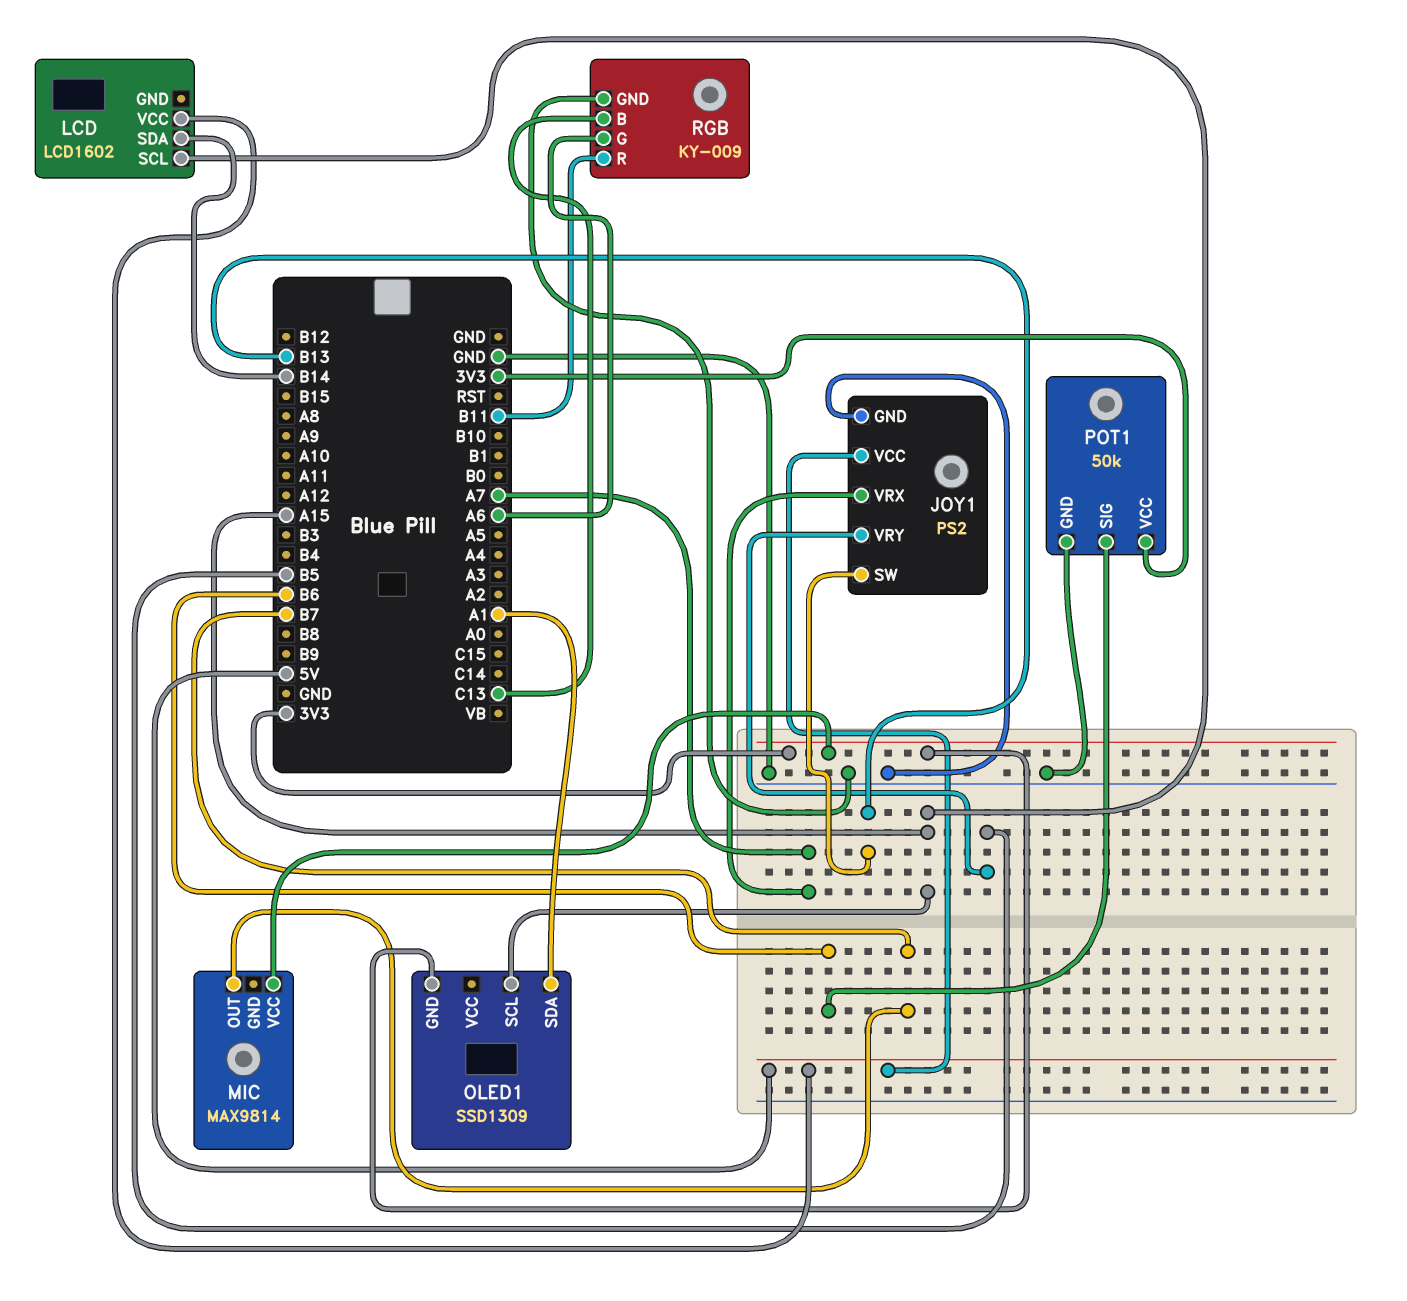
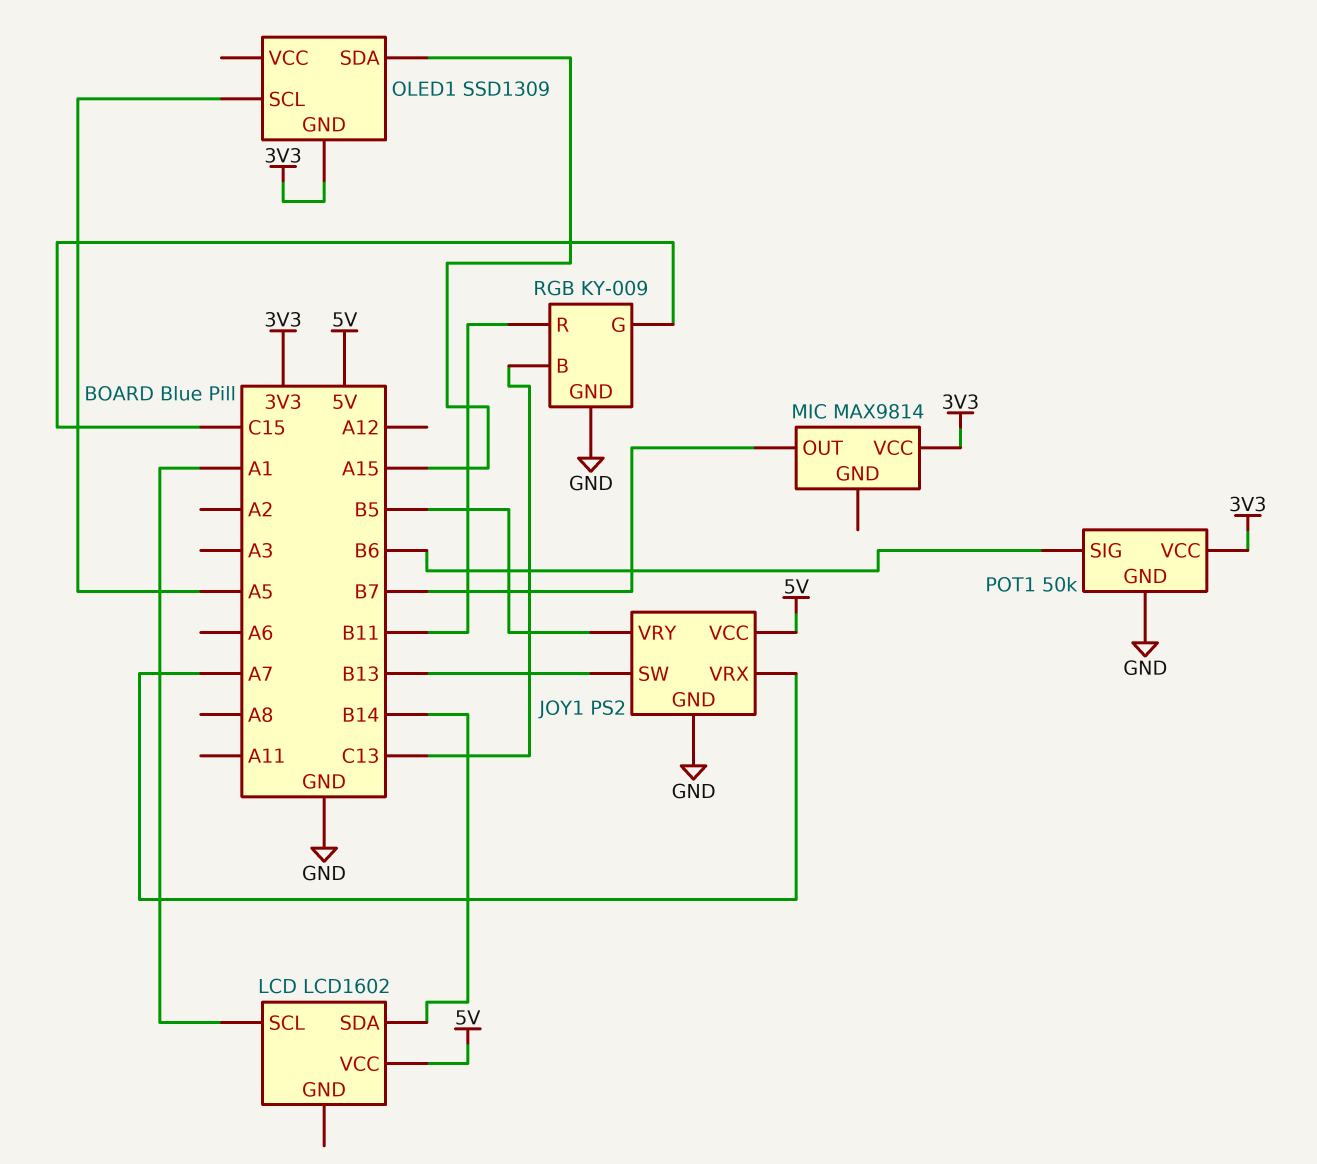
LCD pin SCL: A15 -> A1
OLED1 pin SCL: A15 -> A5
OLED1 pin SDA: A1 -> A15
RGB pin G: A6 -> C15

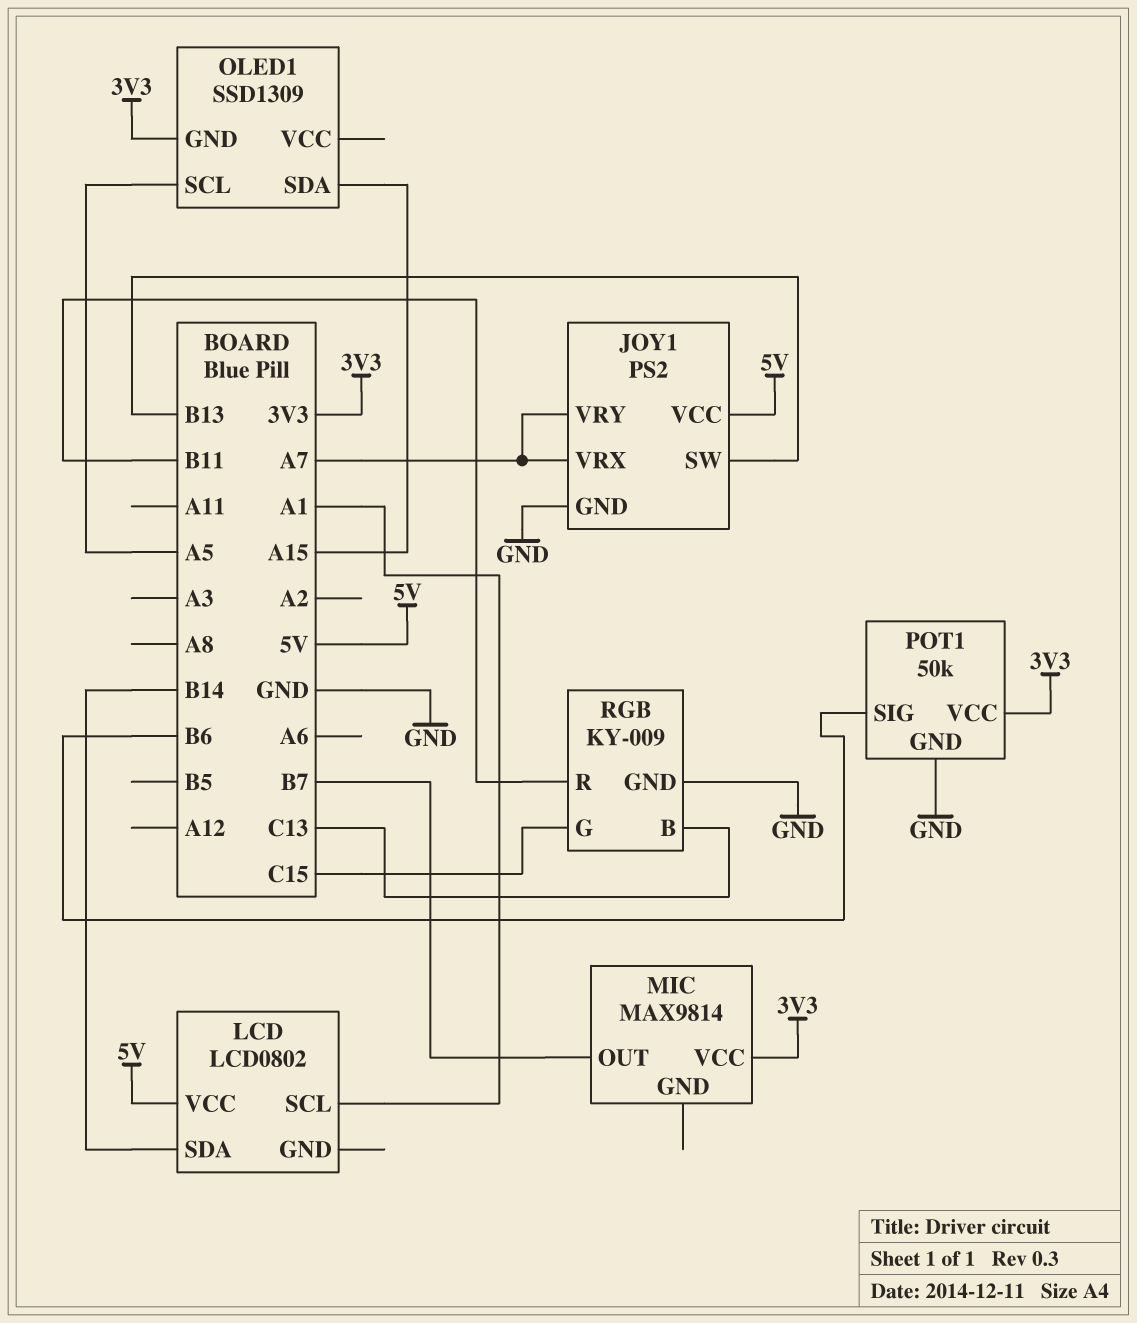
JOY1 pin VRY: B5 -> A7
LCD: LCD1602 -> LCD0802

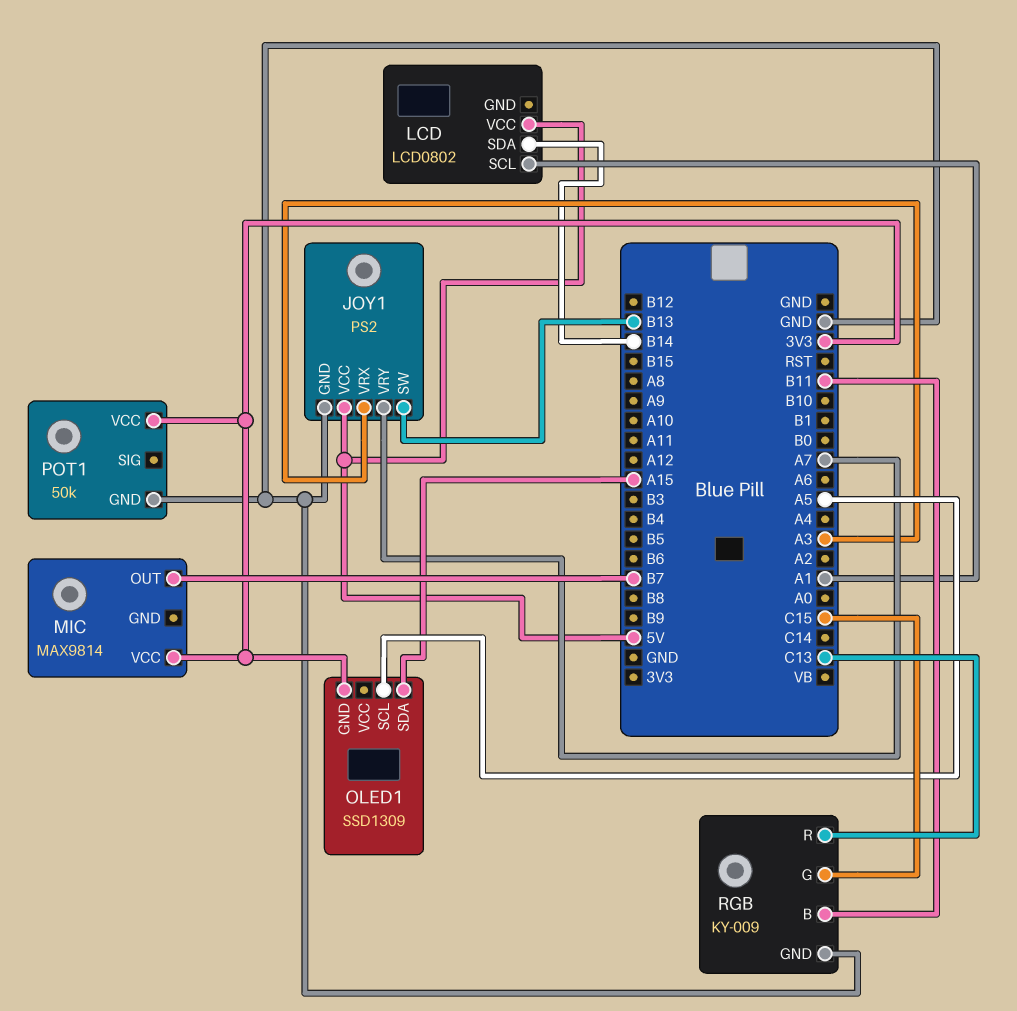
JOY1 pin VRX: A7 -> A3
POT1 pin SIG: B6 -> none
RGB pin B: C13 -> B11
RGB pin R: B11 -> C13

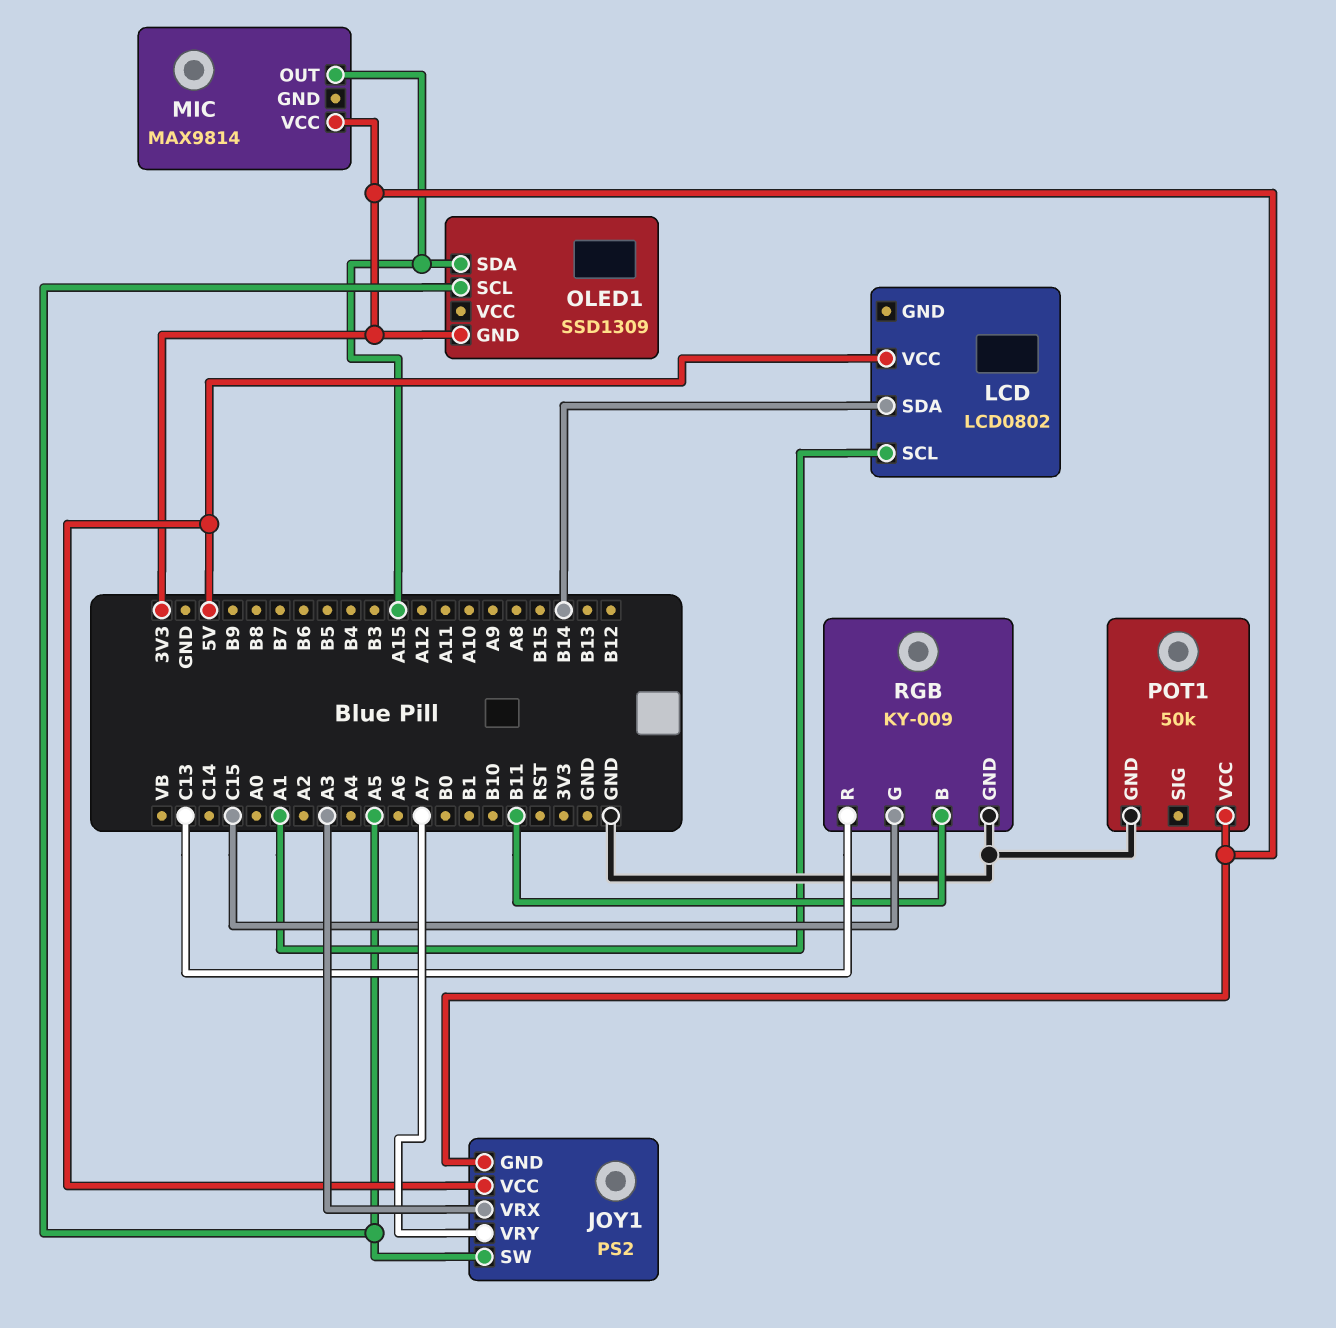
JOY1 pin GND: GND -> 3V3
JOY1 pin SW: B13 -> A5
MIC pin OUT: B7 -> A15

